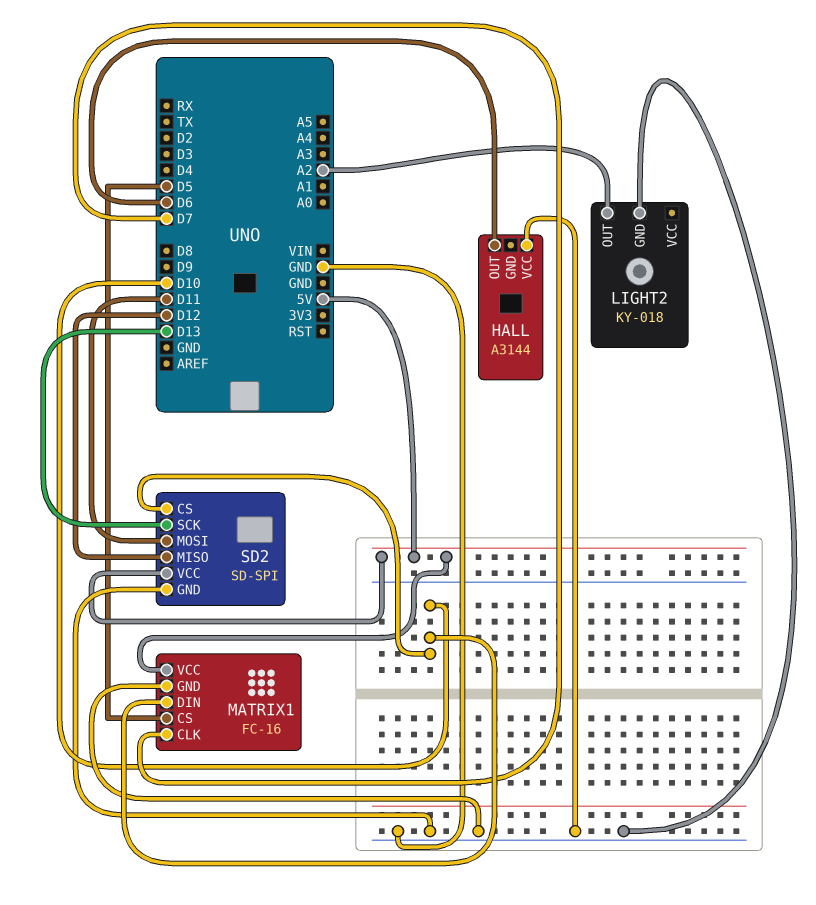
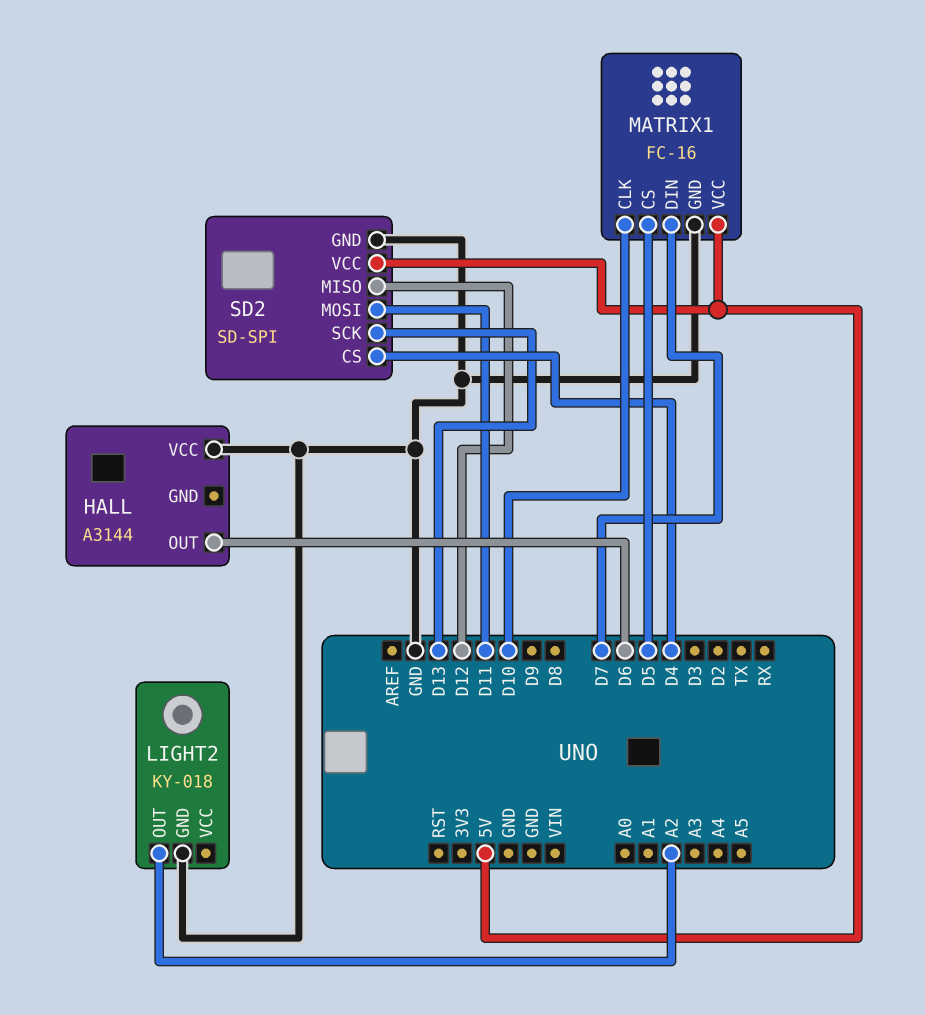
MATRIX1 pin CLK: D7 -> D10
MATRIX1 pin DIN: D10 -> D7
SD2 pin CS: D10 -> D4

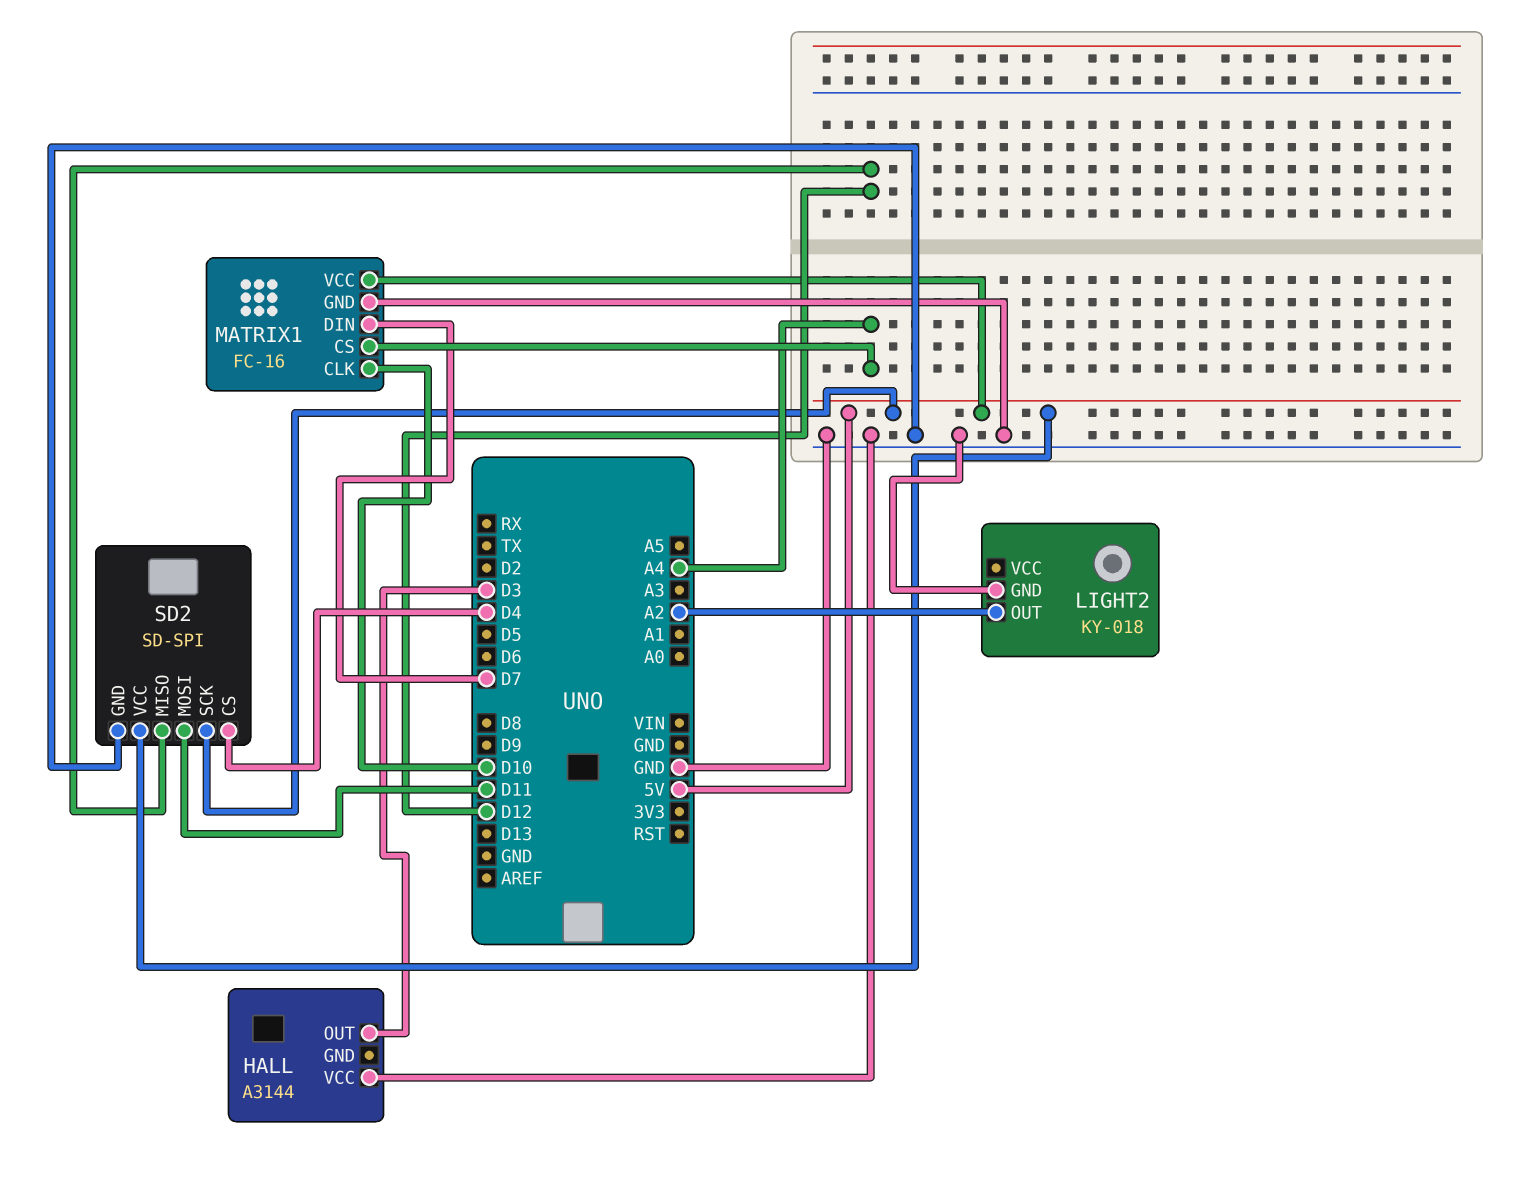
HALL pin OUT: D6 -> D3
MATRIX1 pin CS: D5 -> A4
SD2 pin SCK: D13 -> 5V

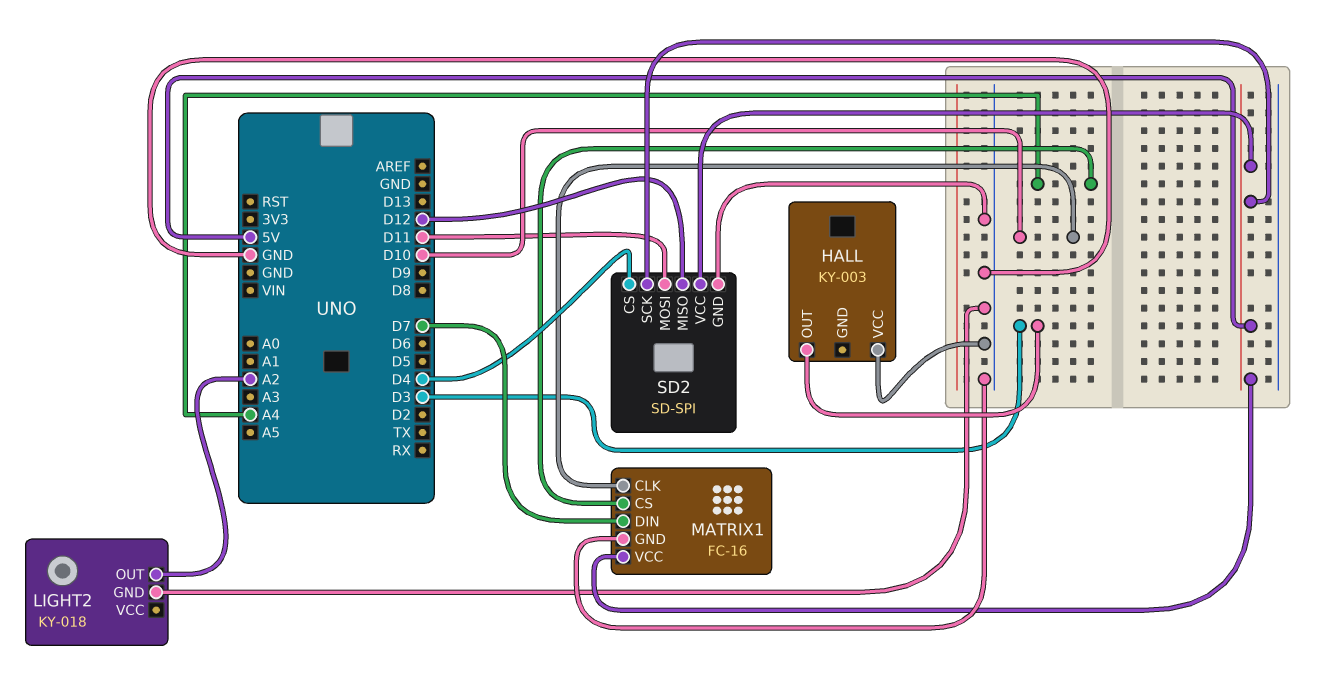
HALL: A3144 -> KY-003

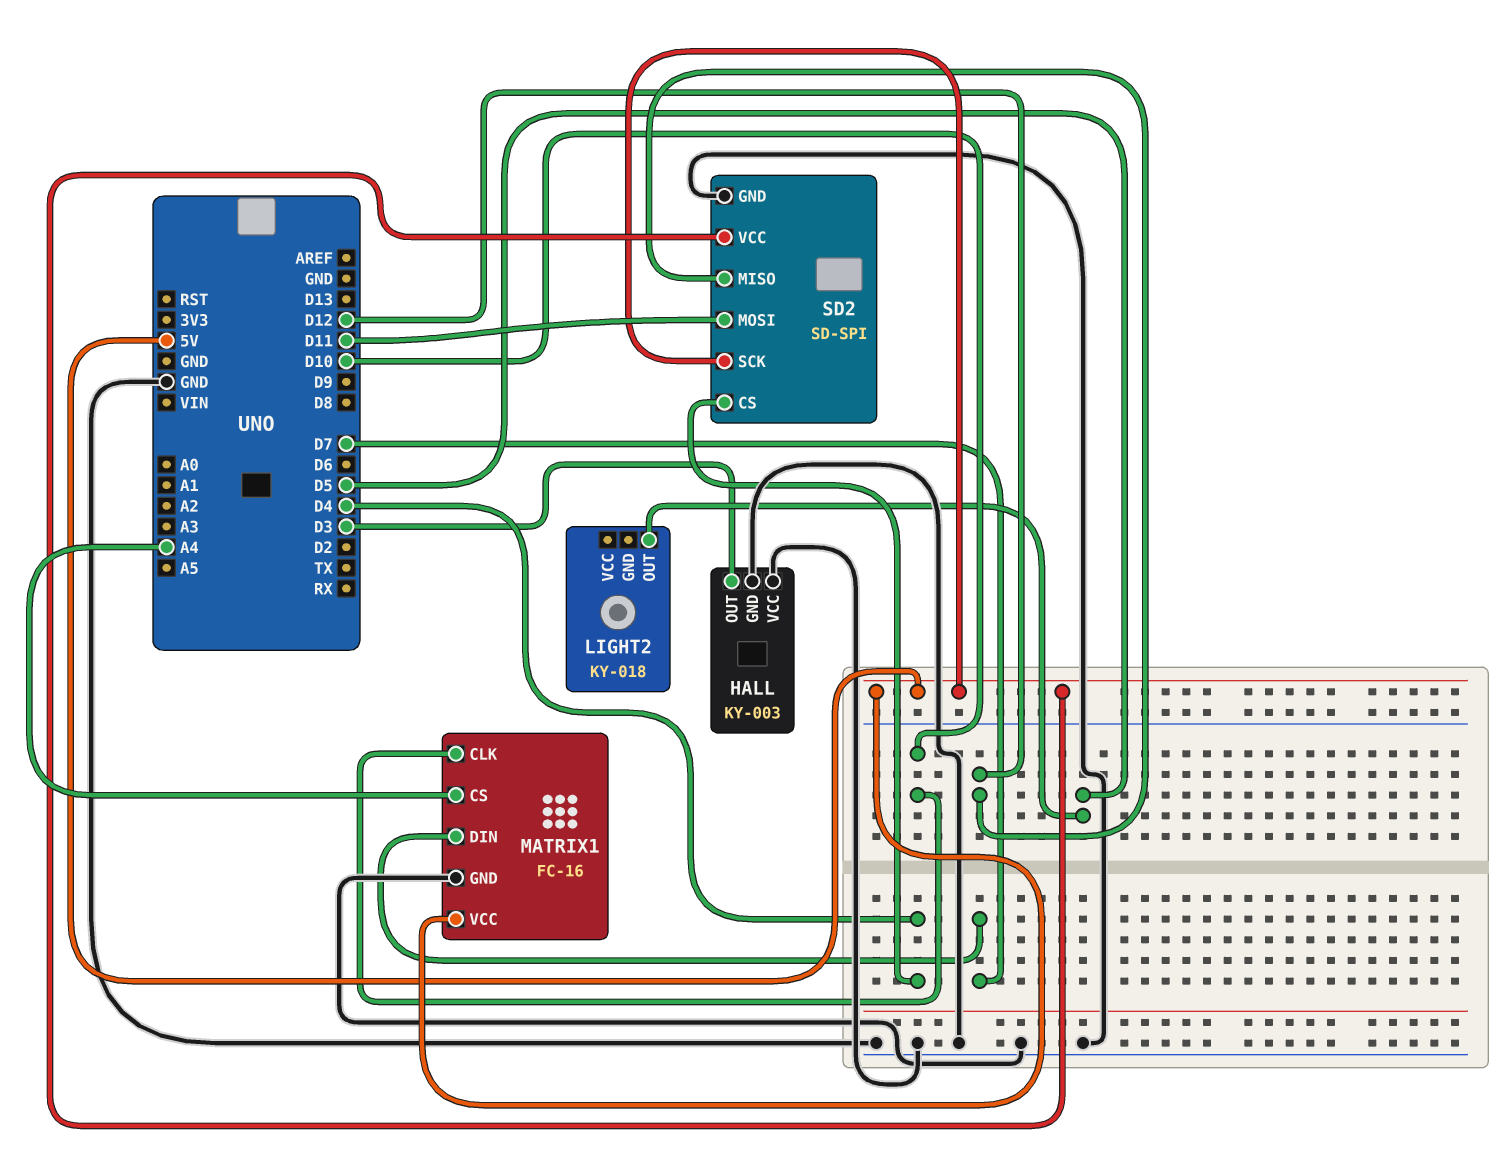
HALL pin GND: none -> GND
LIGHT2 pin GND: GND -> none
LIGHT2 pin OUT: A2 -> D5

